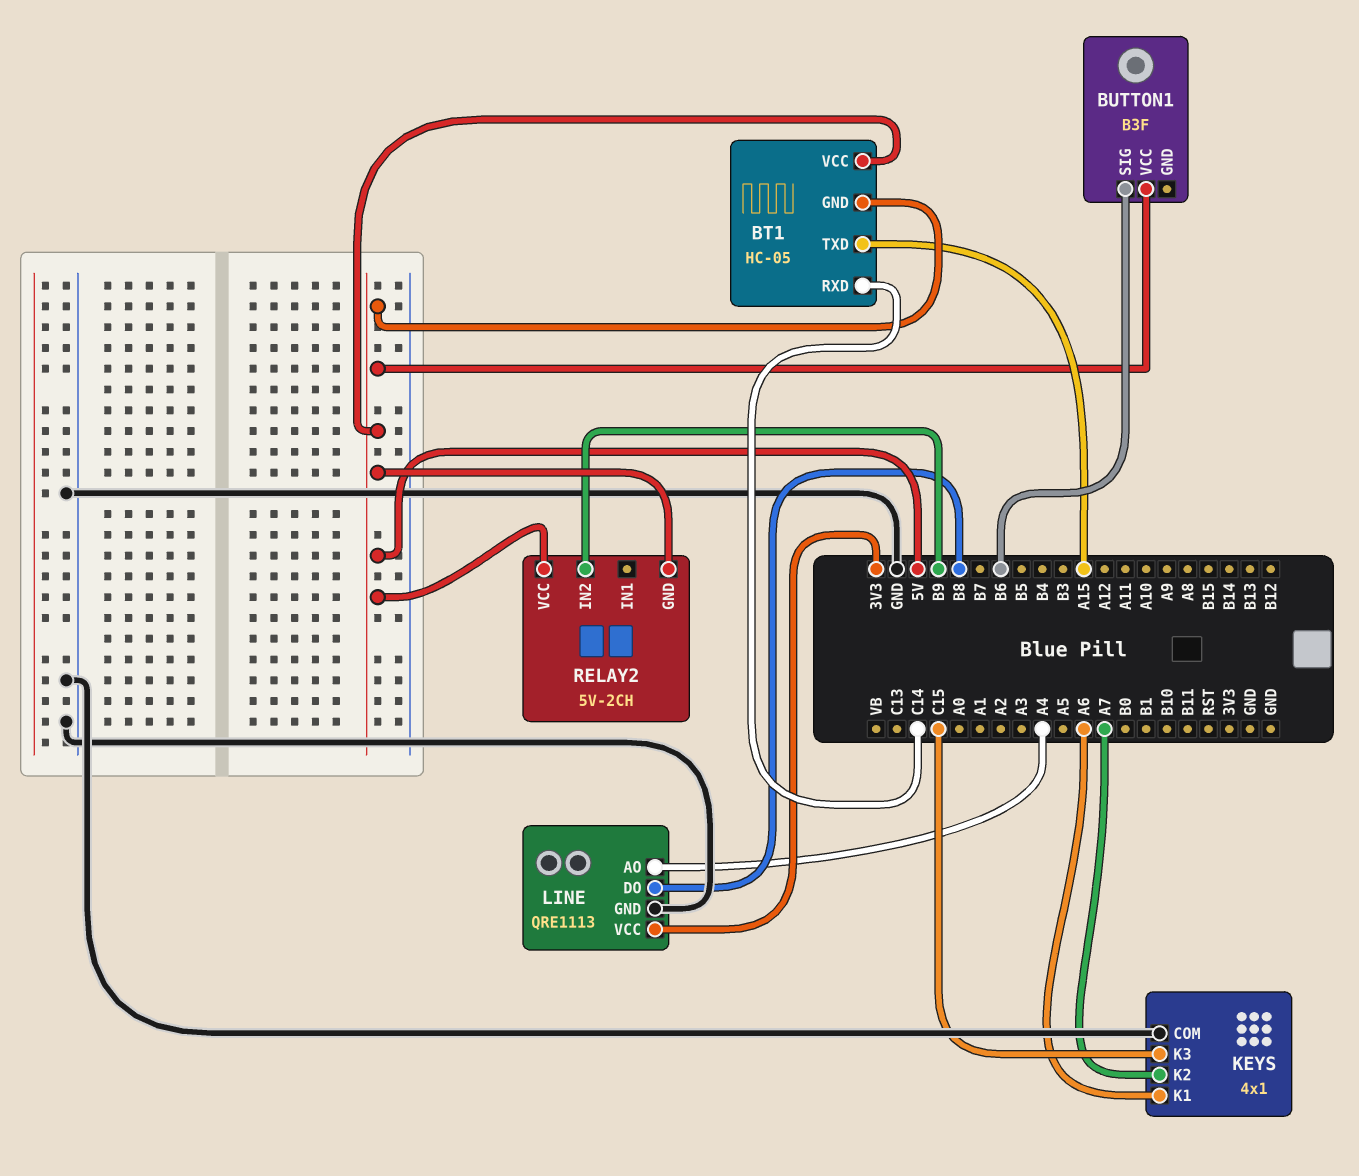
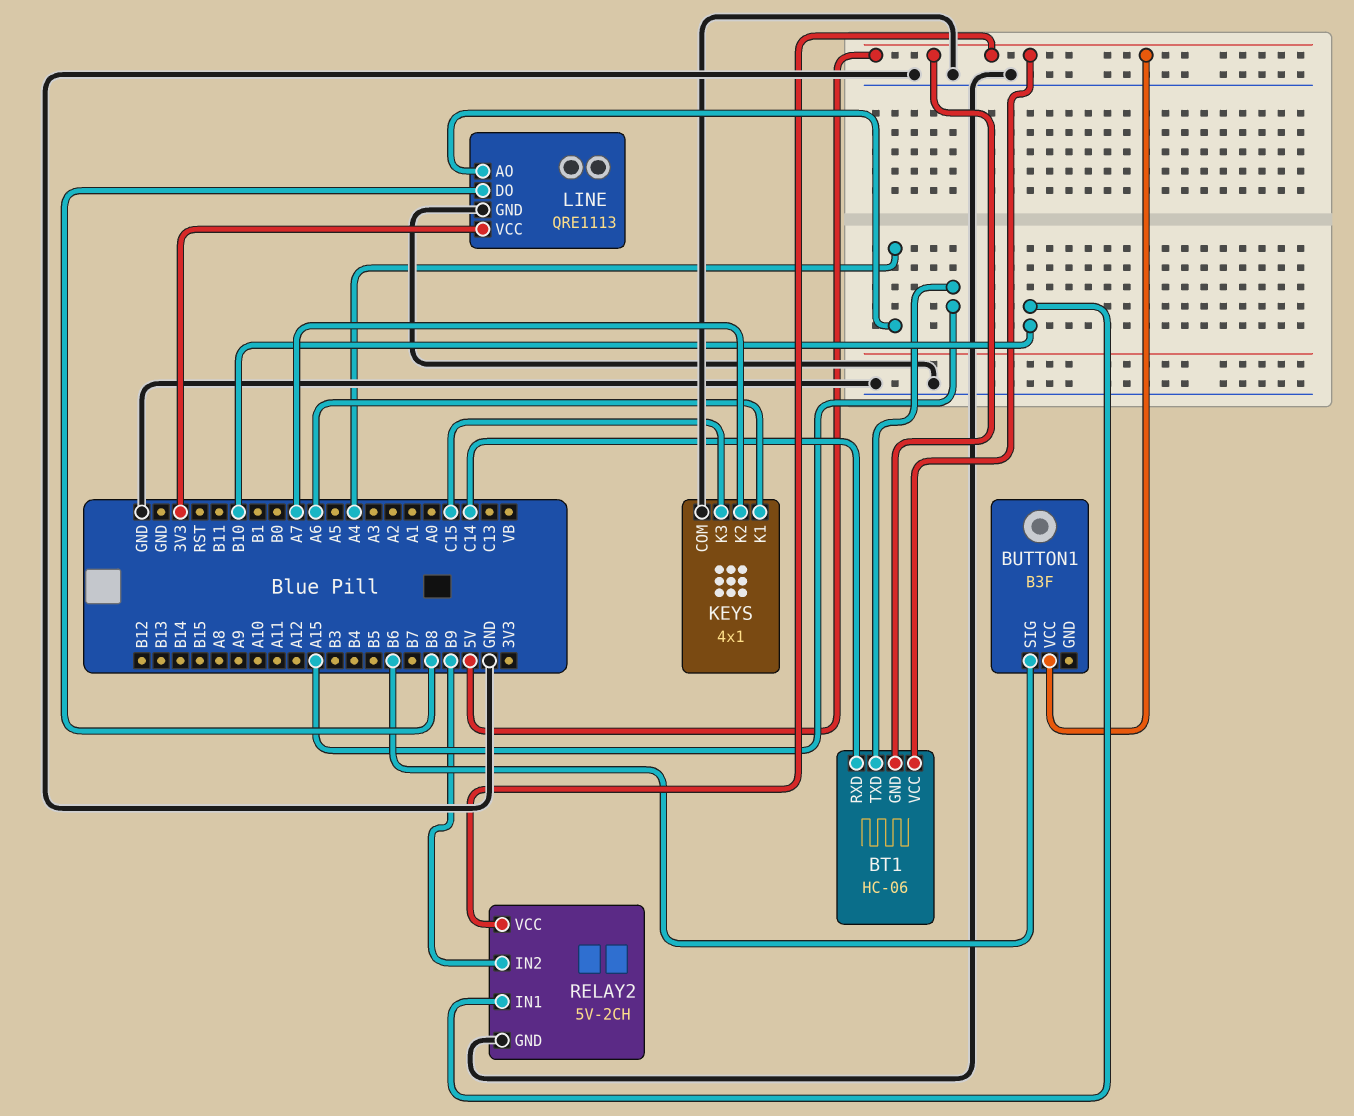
BT1: HC-05 -> HC-06
RELAY2 pin GND: 5V -> GND
RELAY2 pin IN1: none -> B10

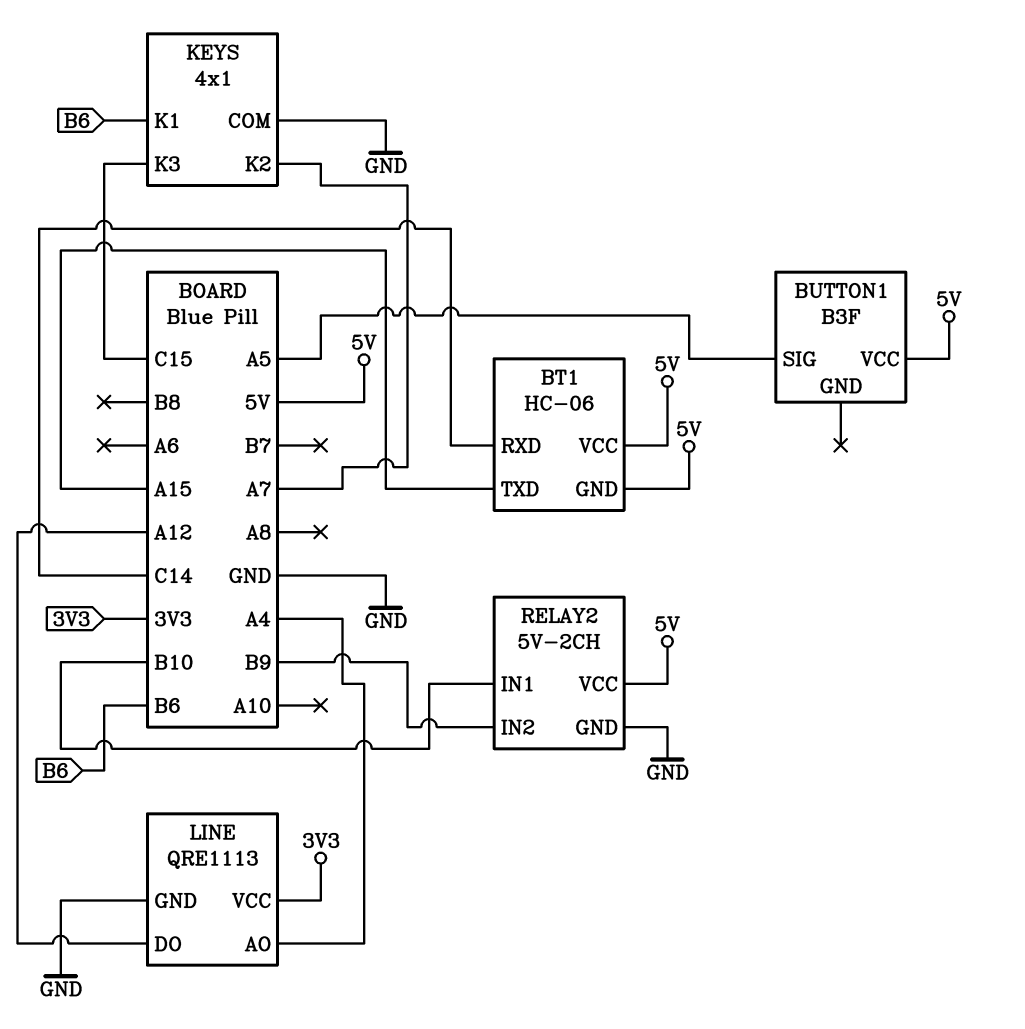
BUTTON1 pin SIG: B6 -> A5
KEYS pin K1: A6 -> B6
LINE pin DO: B8 -> A12

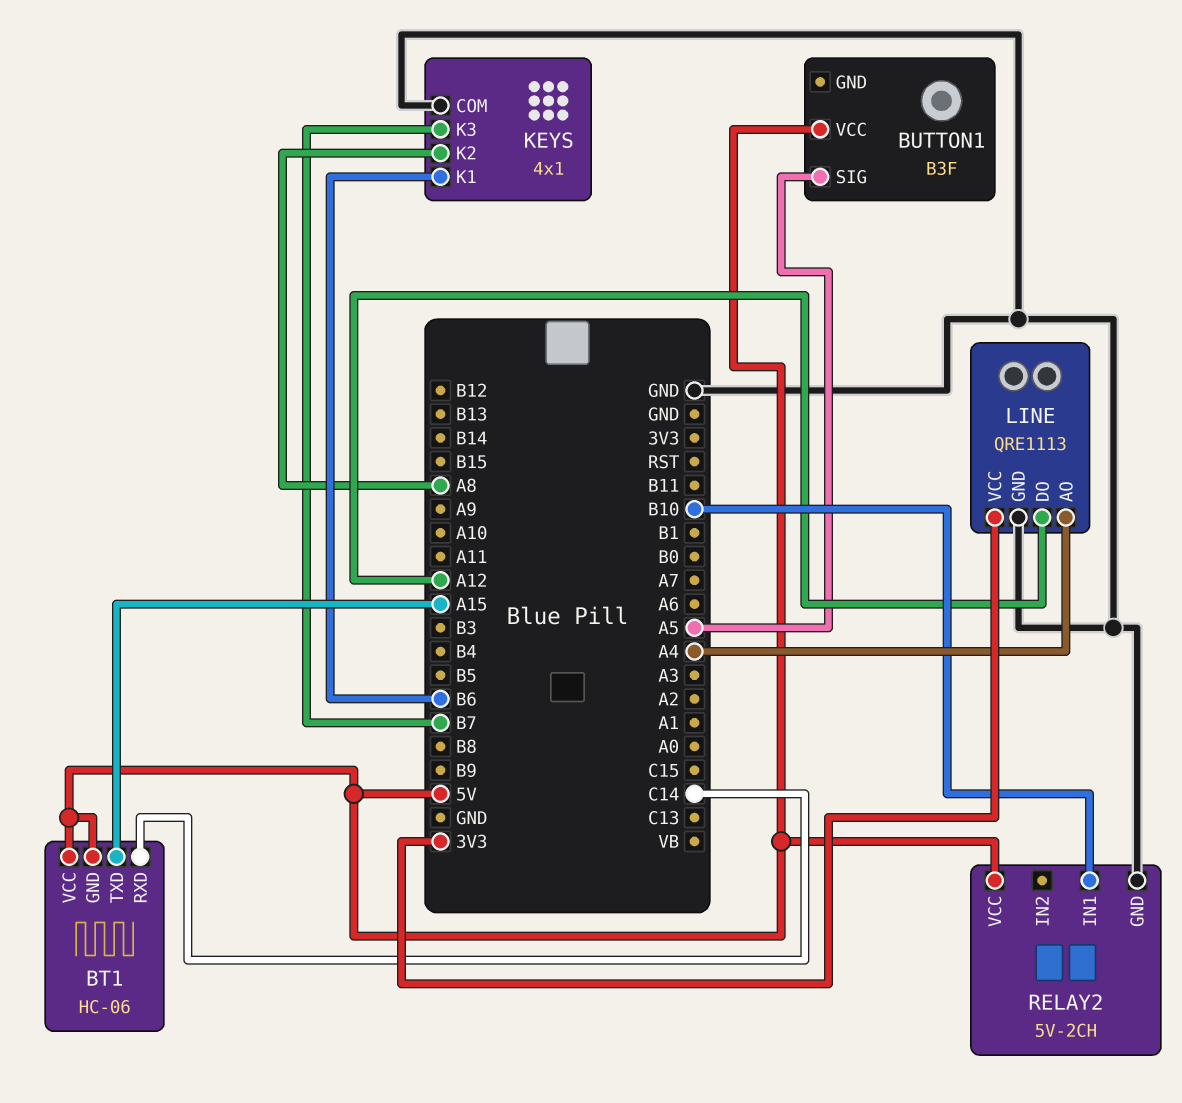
KEYS pin K2: A7 -> A8
KEYS pin K3: C15 -> B7
RELAY2 pin IN2: B9 -> none

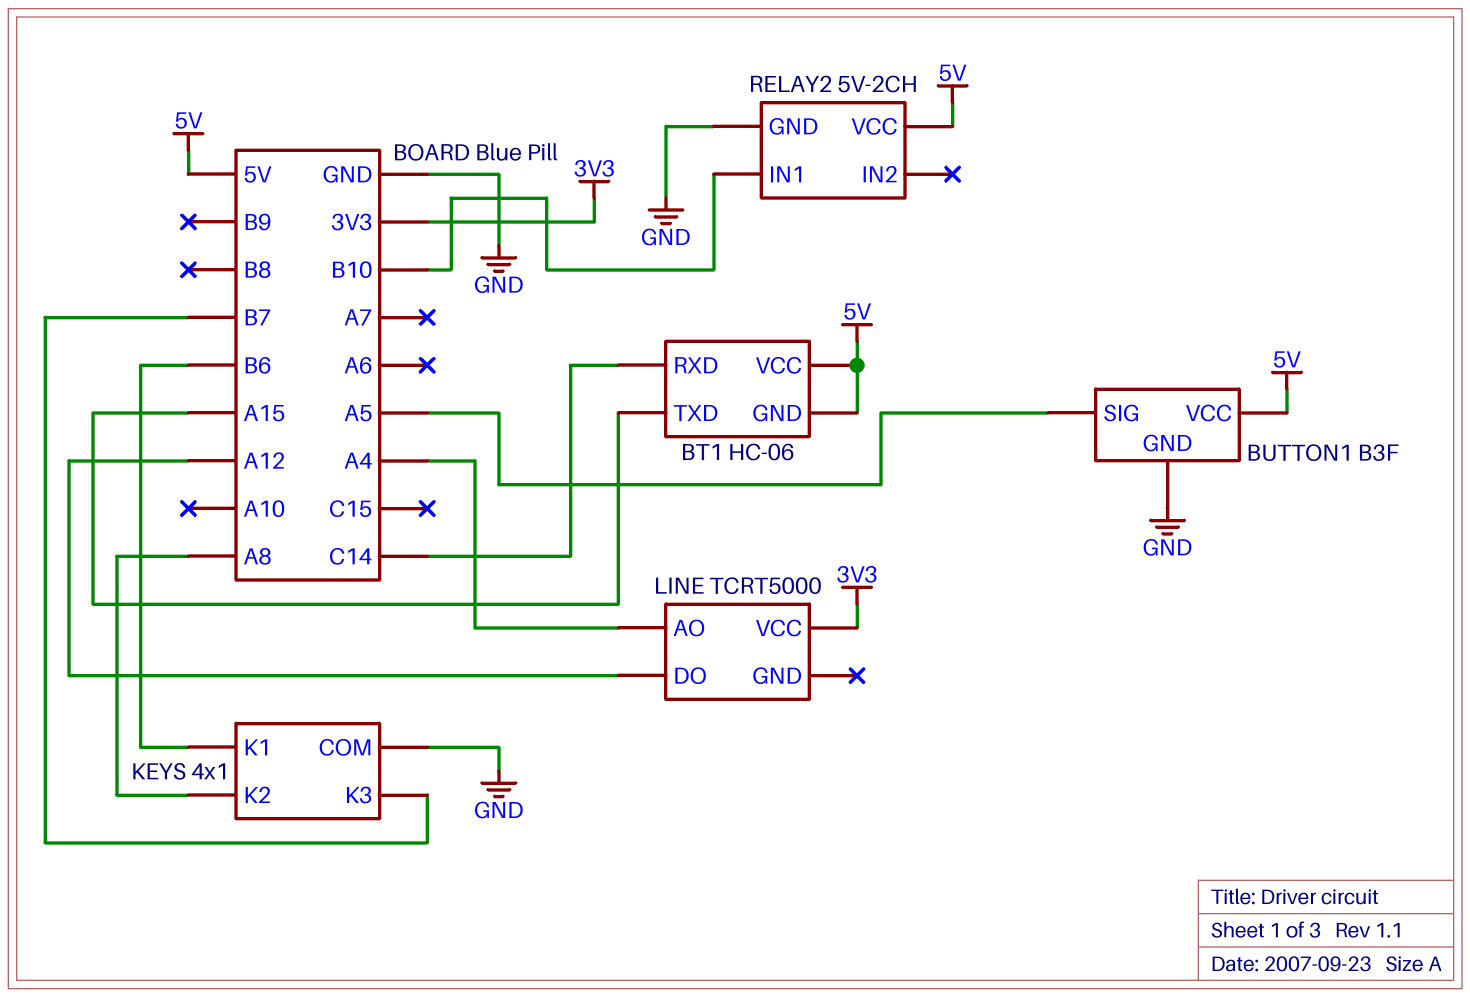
BUTTON1 pin GND: none -> GND
LINE: QRE1113 -> TCRT5000
LINE pin GND: GND -> none

